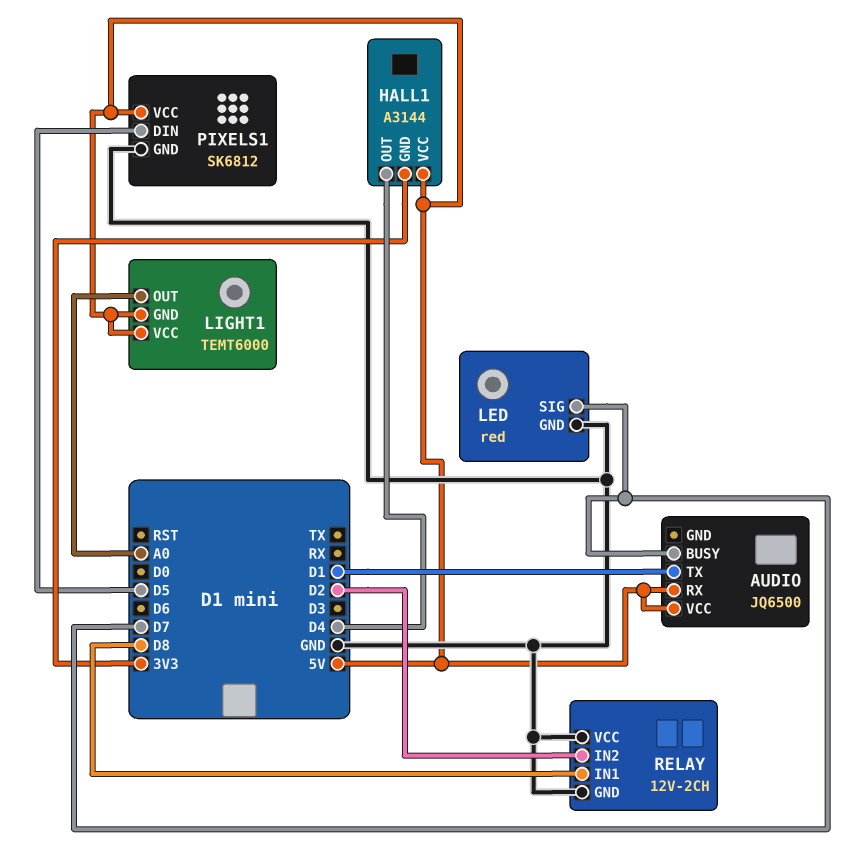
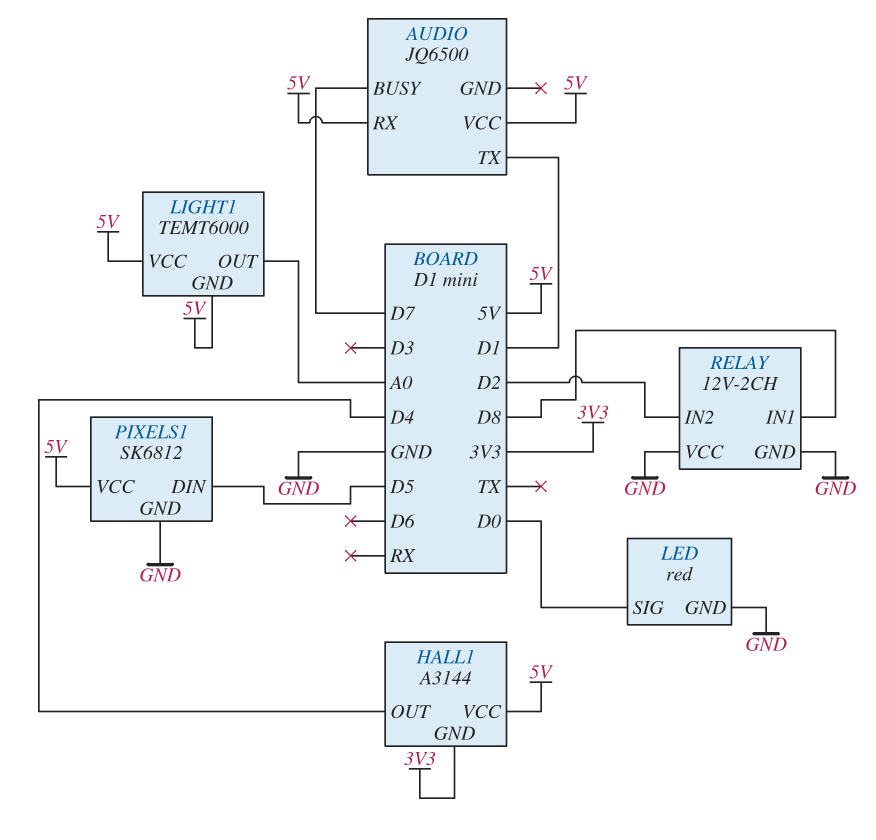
LED pin SIG: D7 -> D0

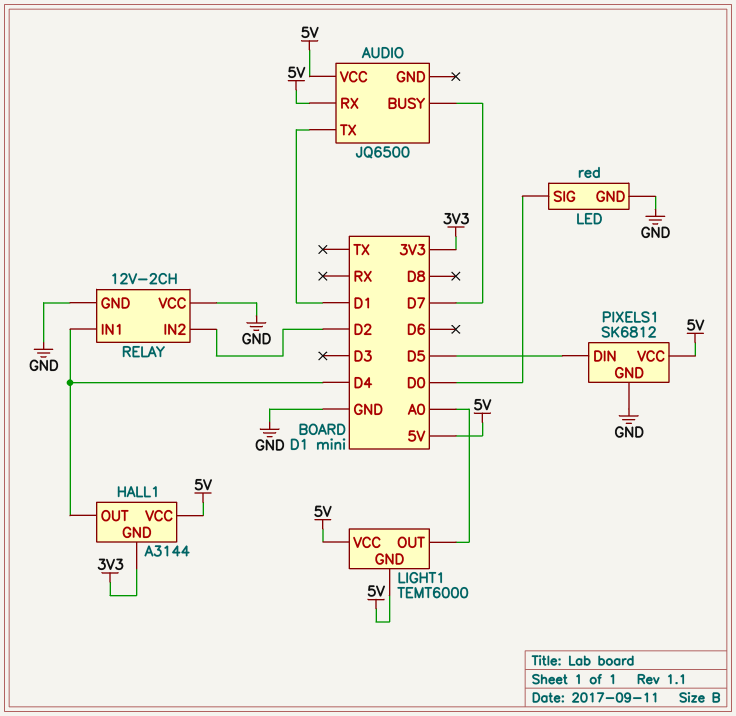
RELAY pin IN1: D8 -> D4

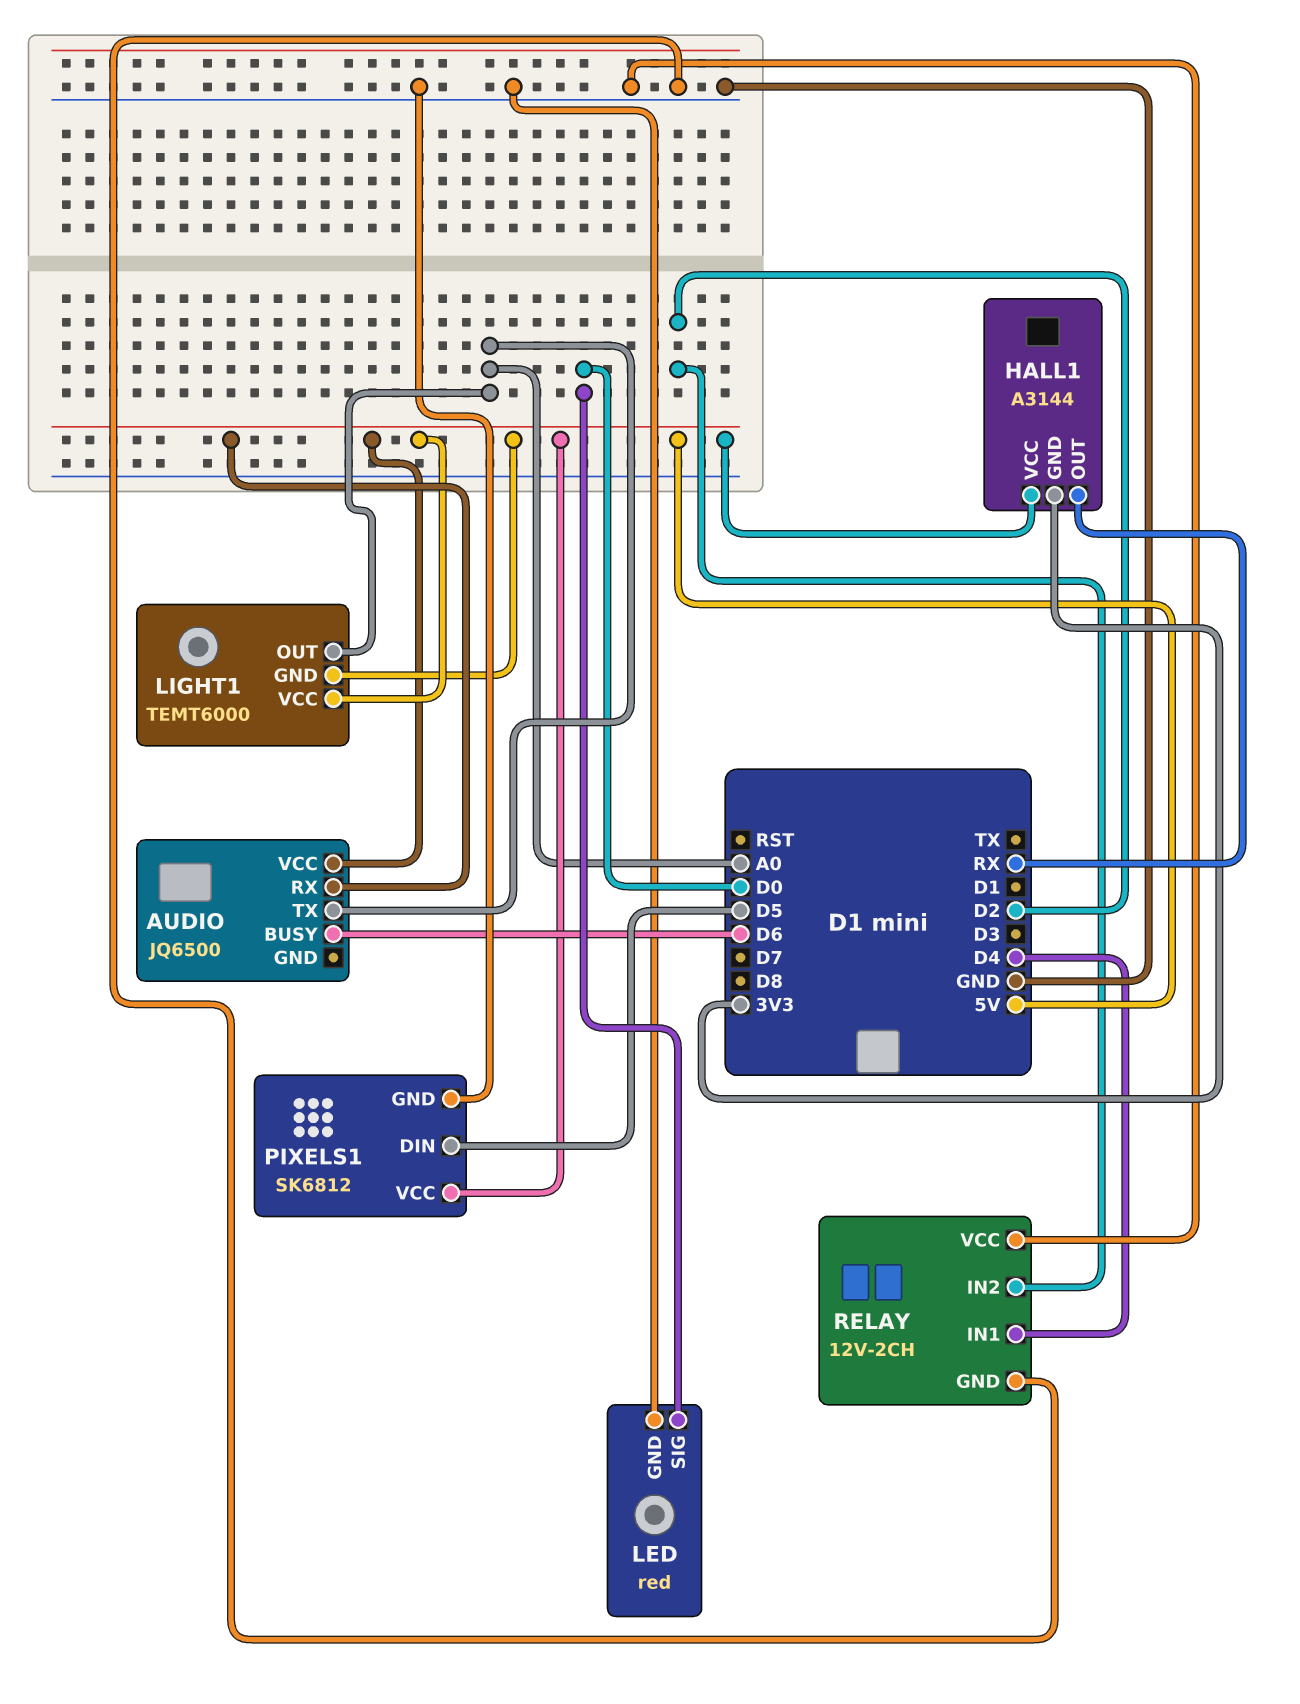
AUDIO pin BUSY: D7 -> D6
AUDIO pin TX: D1 -> A0
HALL1 pin OUT: D4 -> RX

